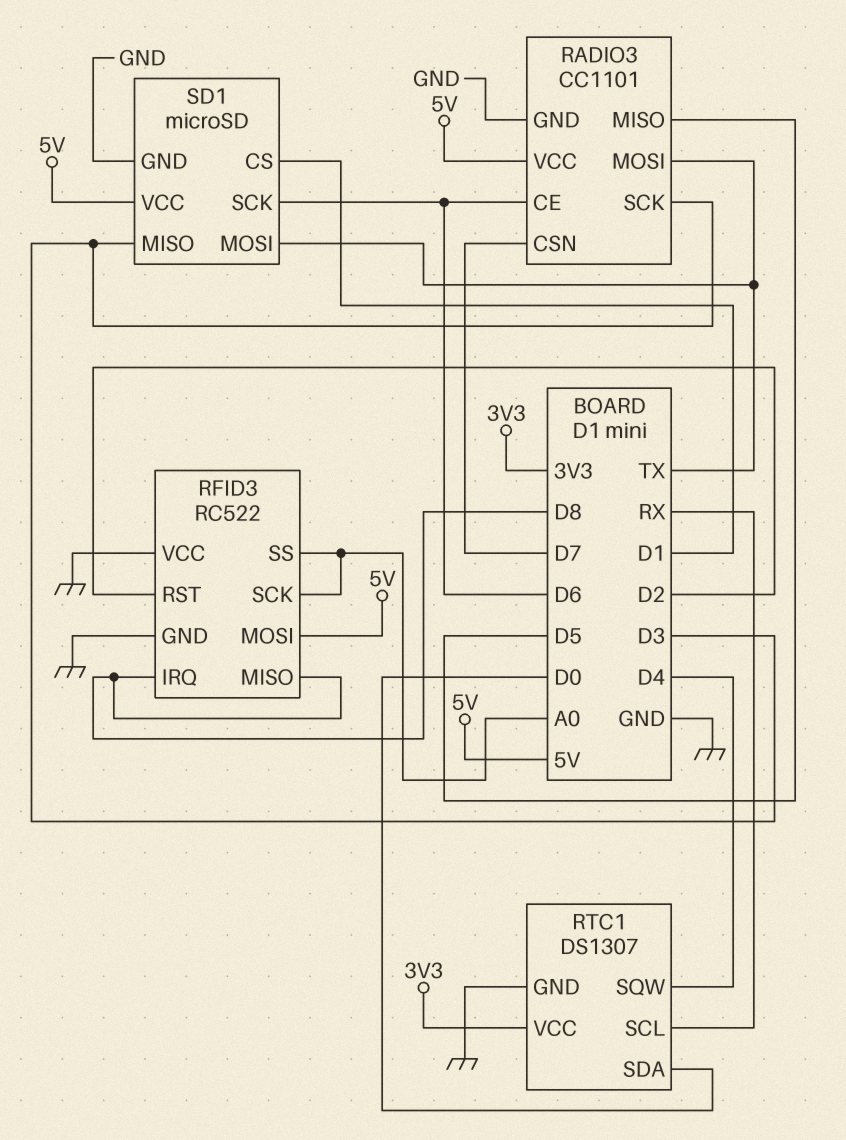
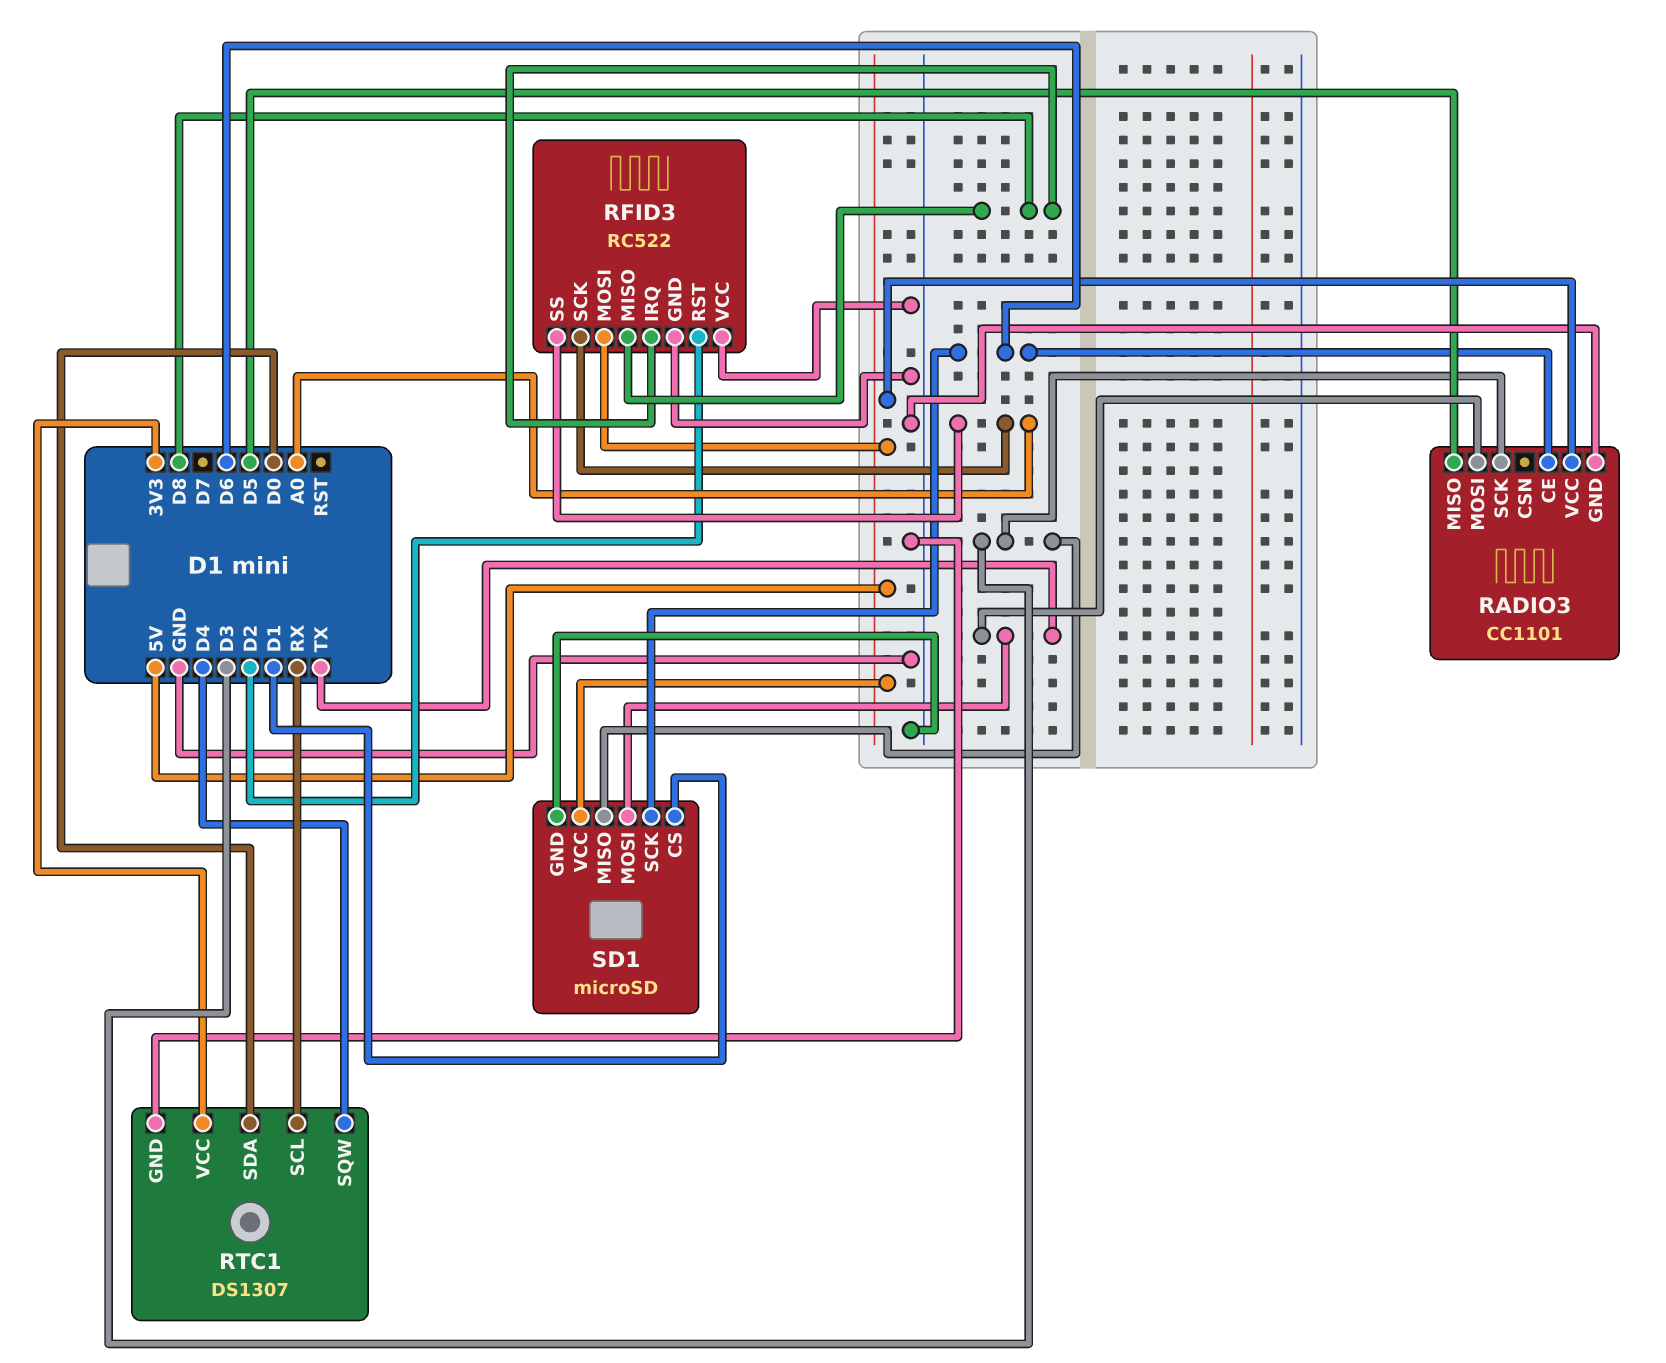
RADIO3 pin CSN: D7 -> none

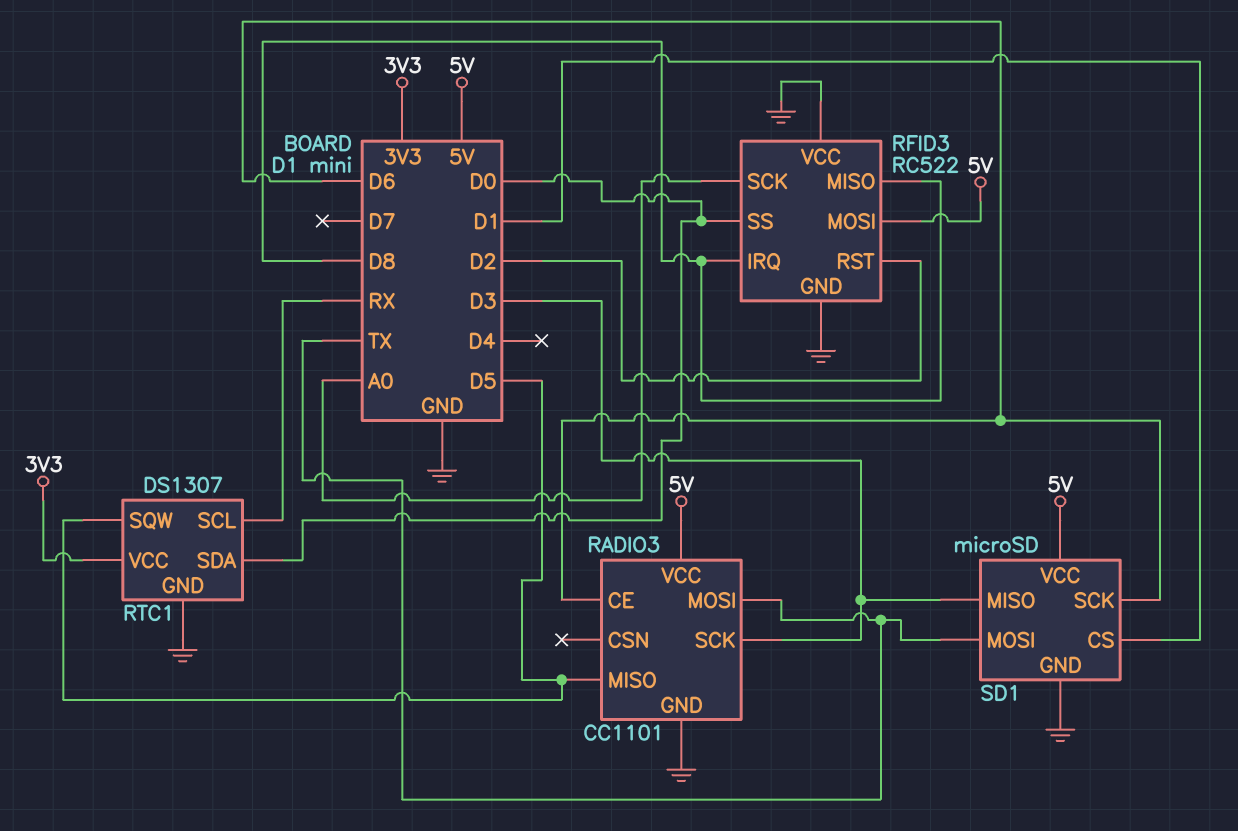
RFID3 pin SS: A0 -> D0
RTC1 pin SQW: D4 -> D5

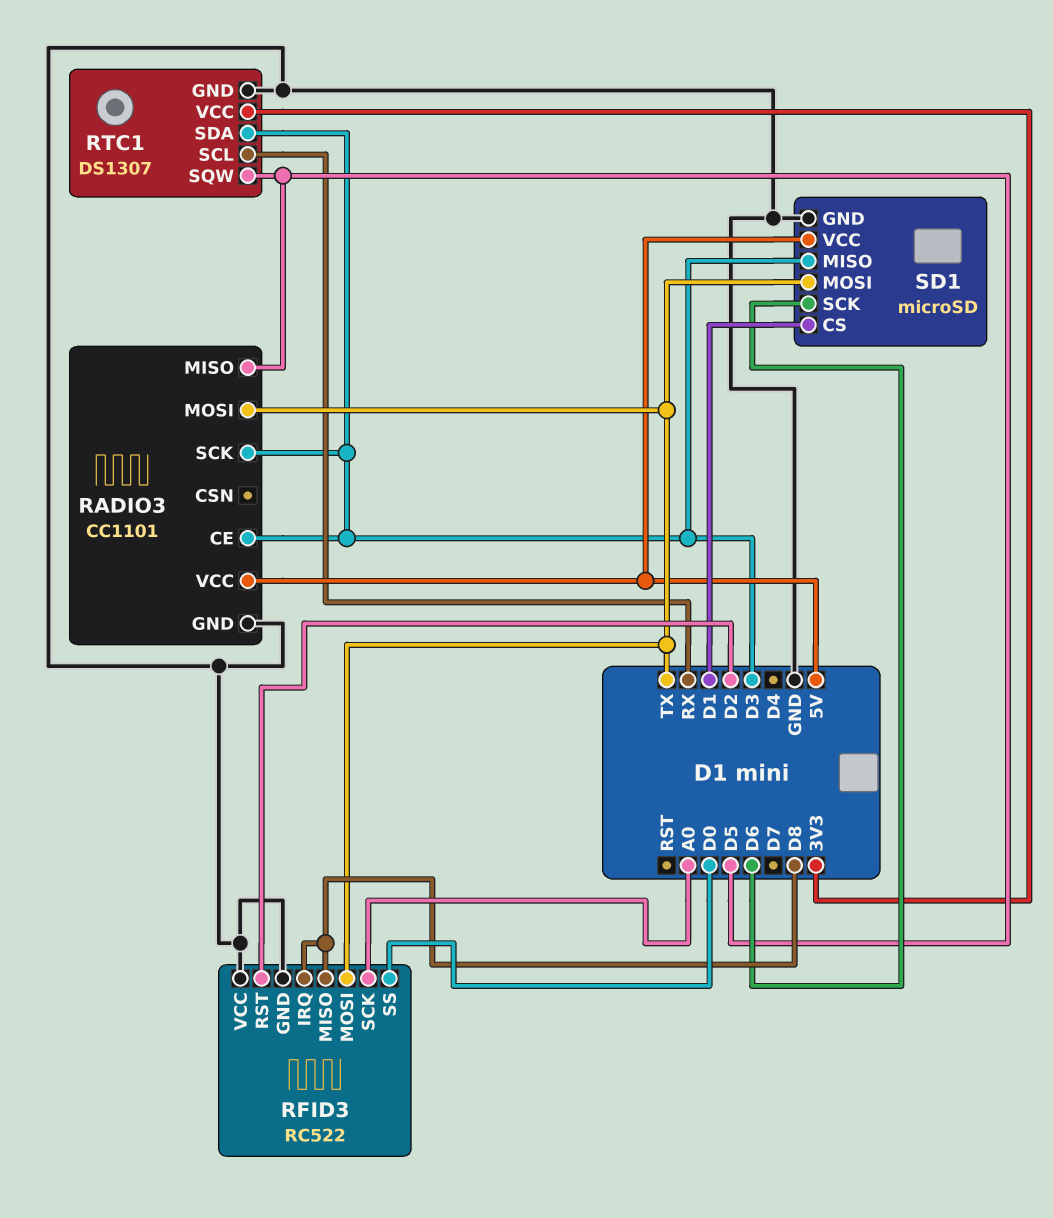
RADIO3 pin CE: D6 -> D3
RFID3 pin MOSI: 5V -> TX
RTC1 pin SDA: D0 -> D3

